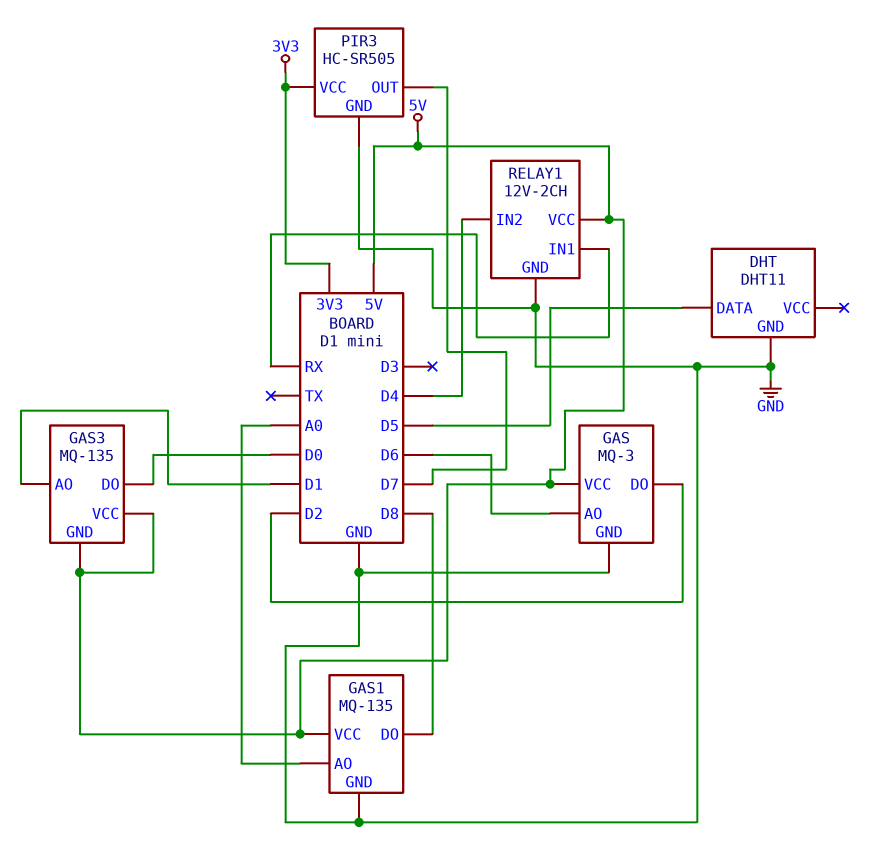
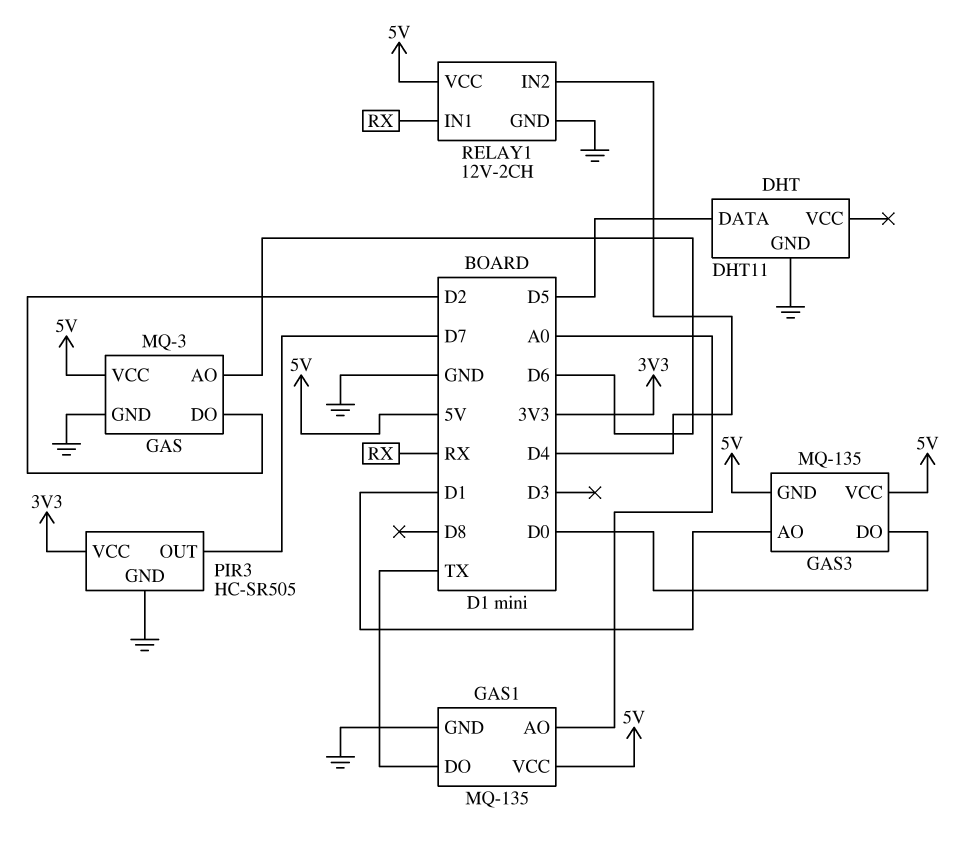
GAS1 pin DO: D8 -> TX

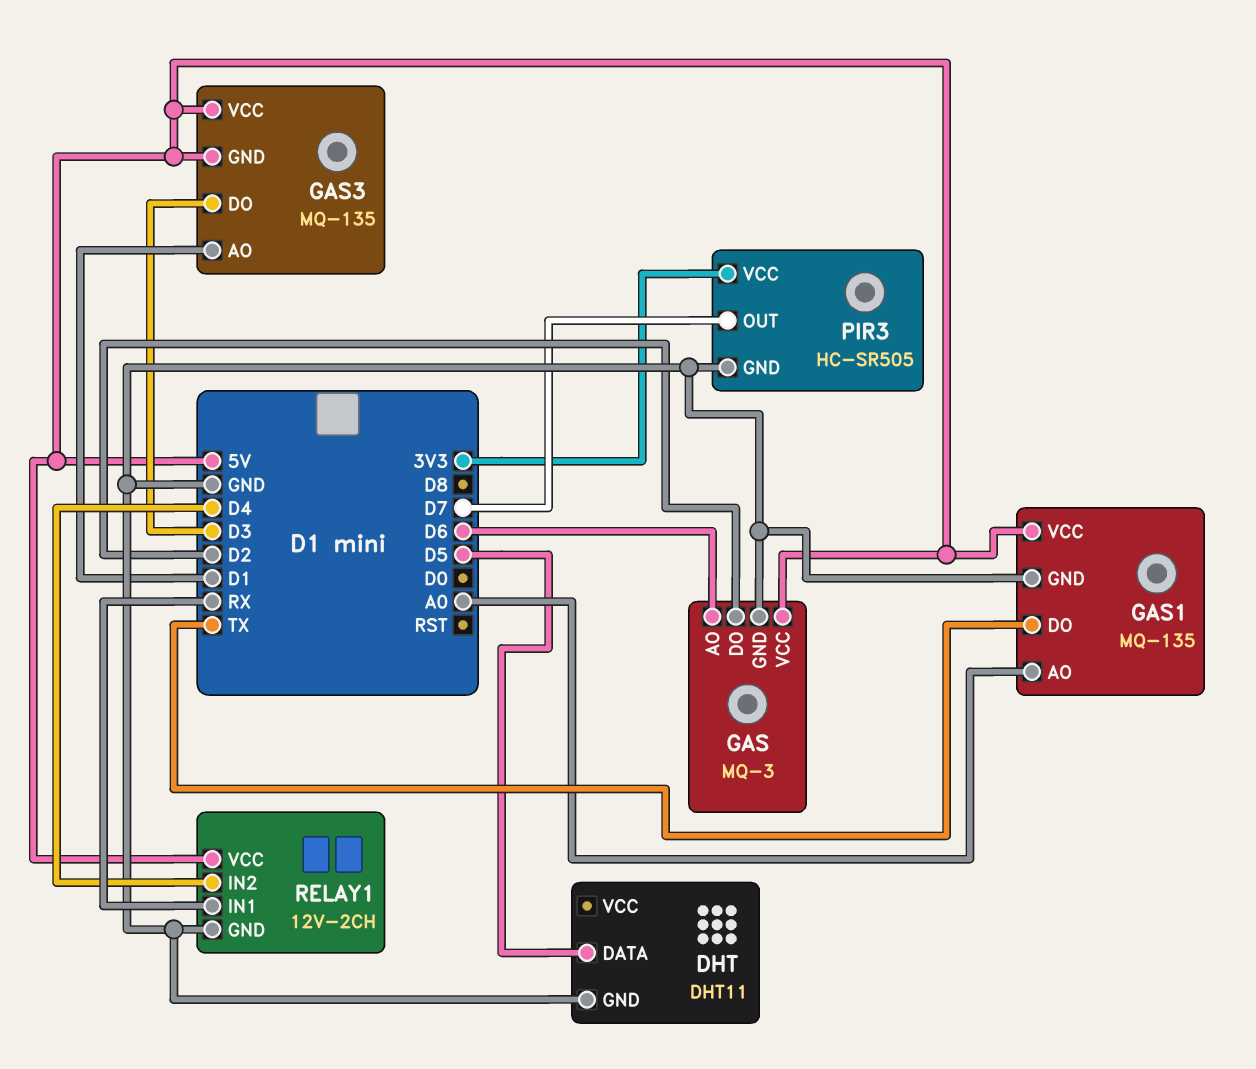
GAS3 pin DO: D0 -> D3

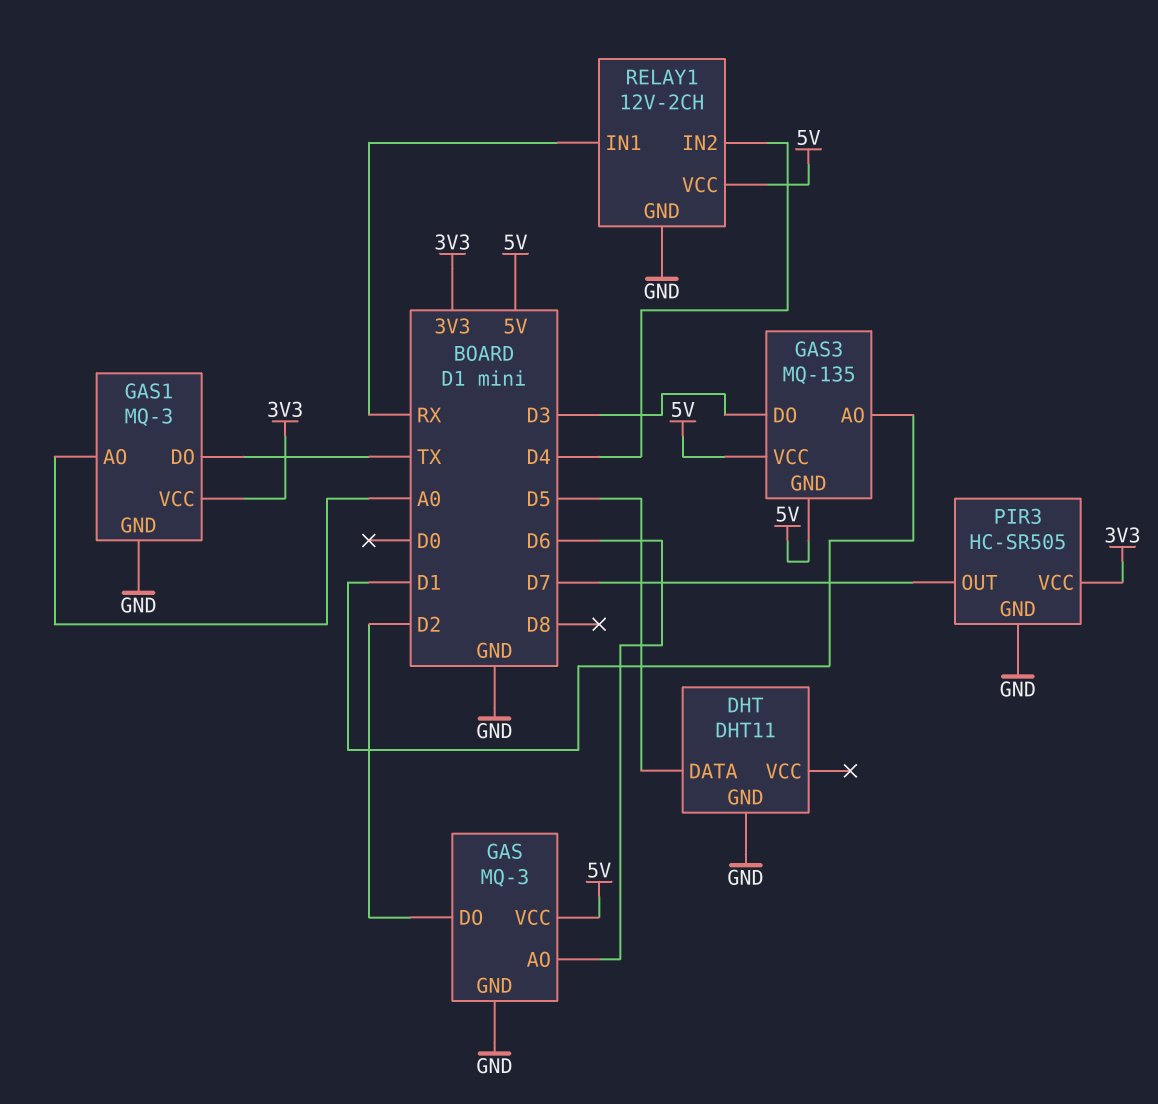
GAS1: MQ-135 -> MQ-3
GAS1 pin VCC: 5V -> 3V3

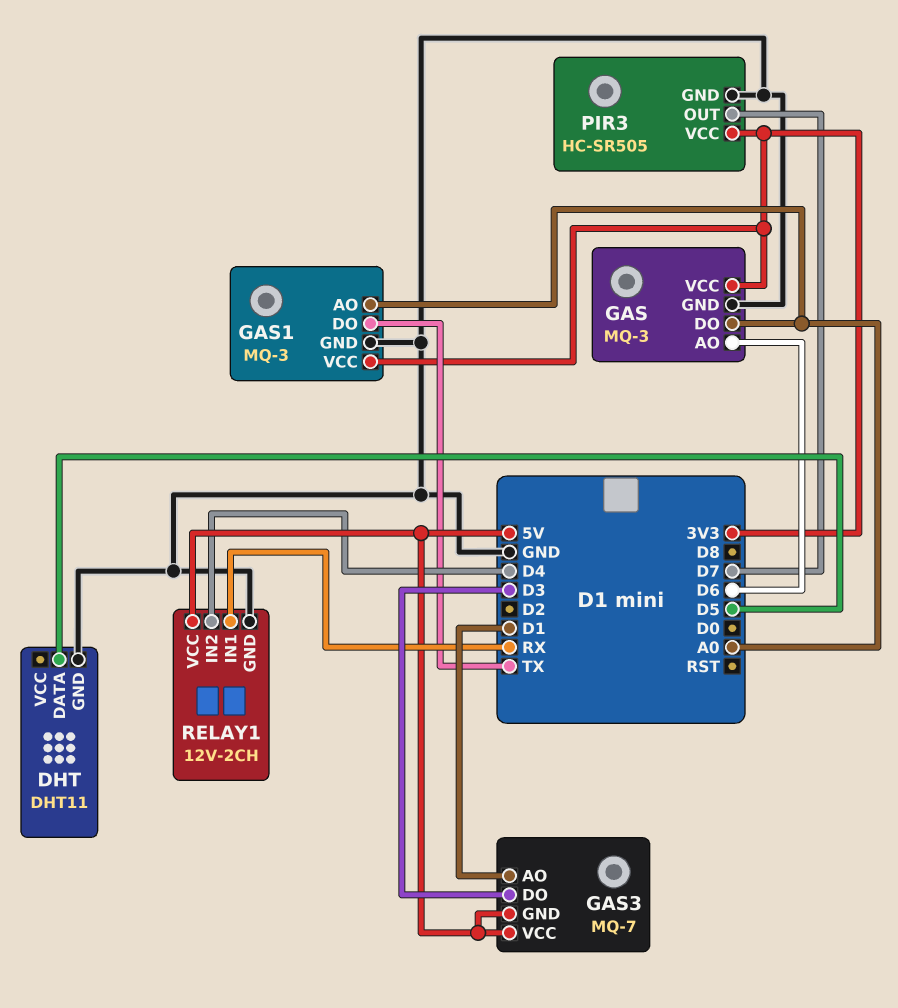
GAS pin DO: D2 -> A0
GAS pin VCC: 5V -> 3V3
GAS3: MQ-135 -> MQ-7

